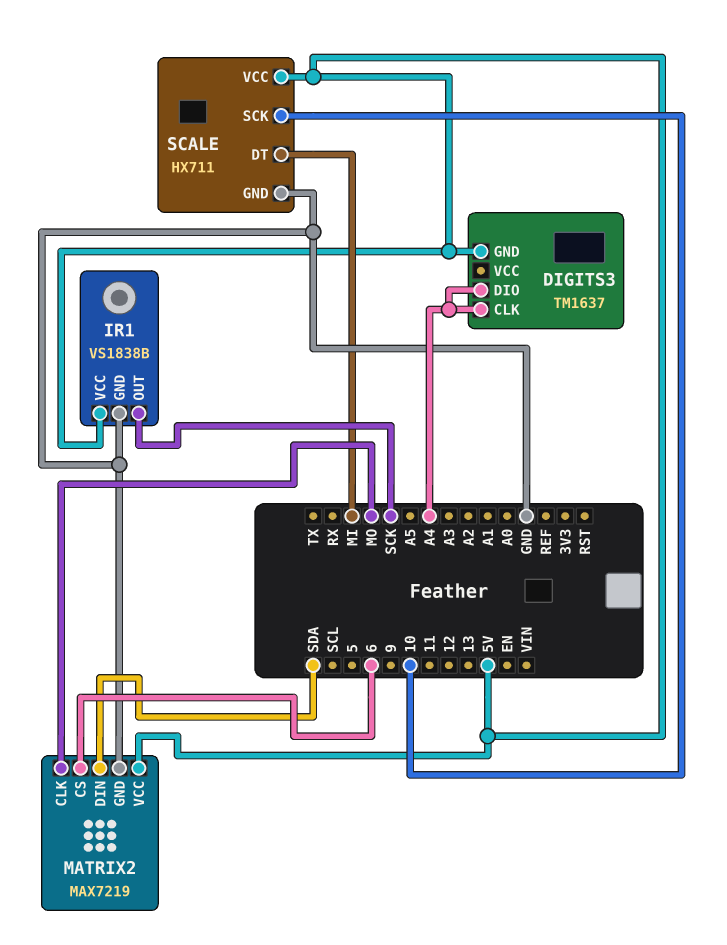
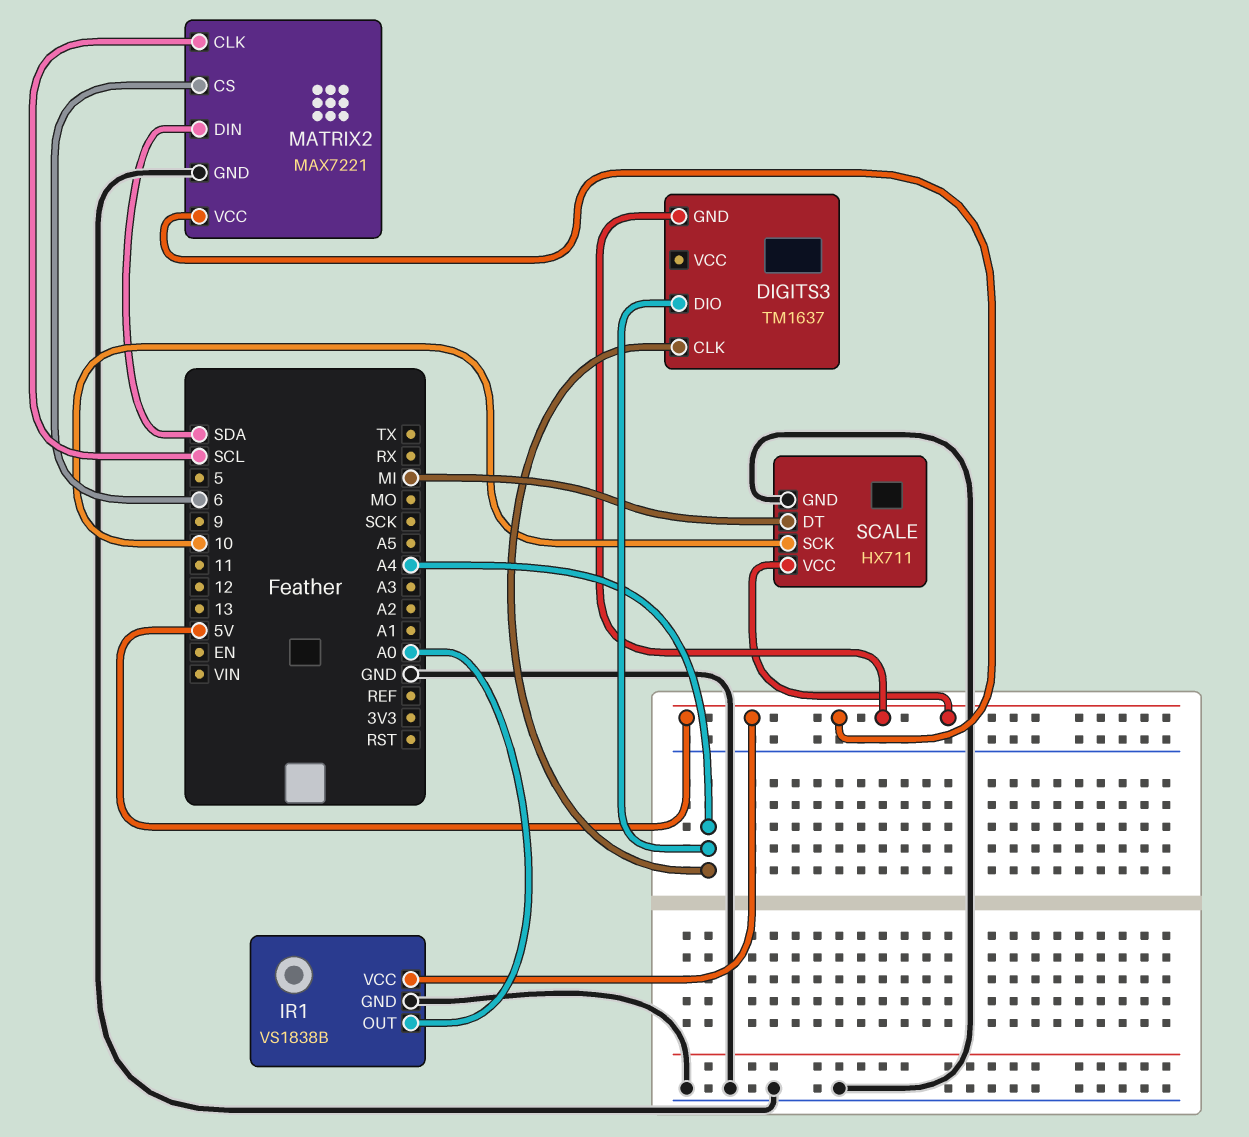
IR1 pin OUT: SCK -> A0
MATRIX2: MAX7219 -> MAX7221
MATRIX2 pin CLK: MO -> SCL

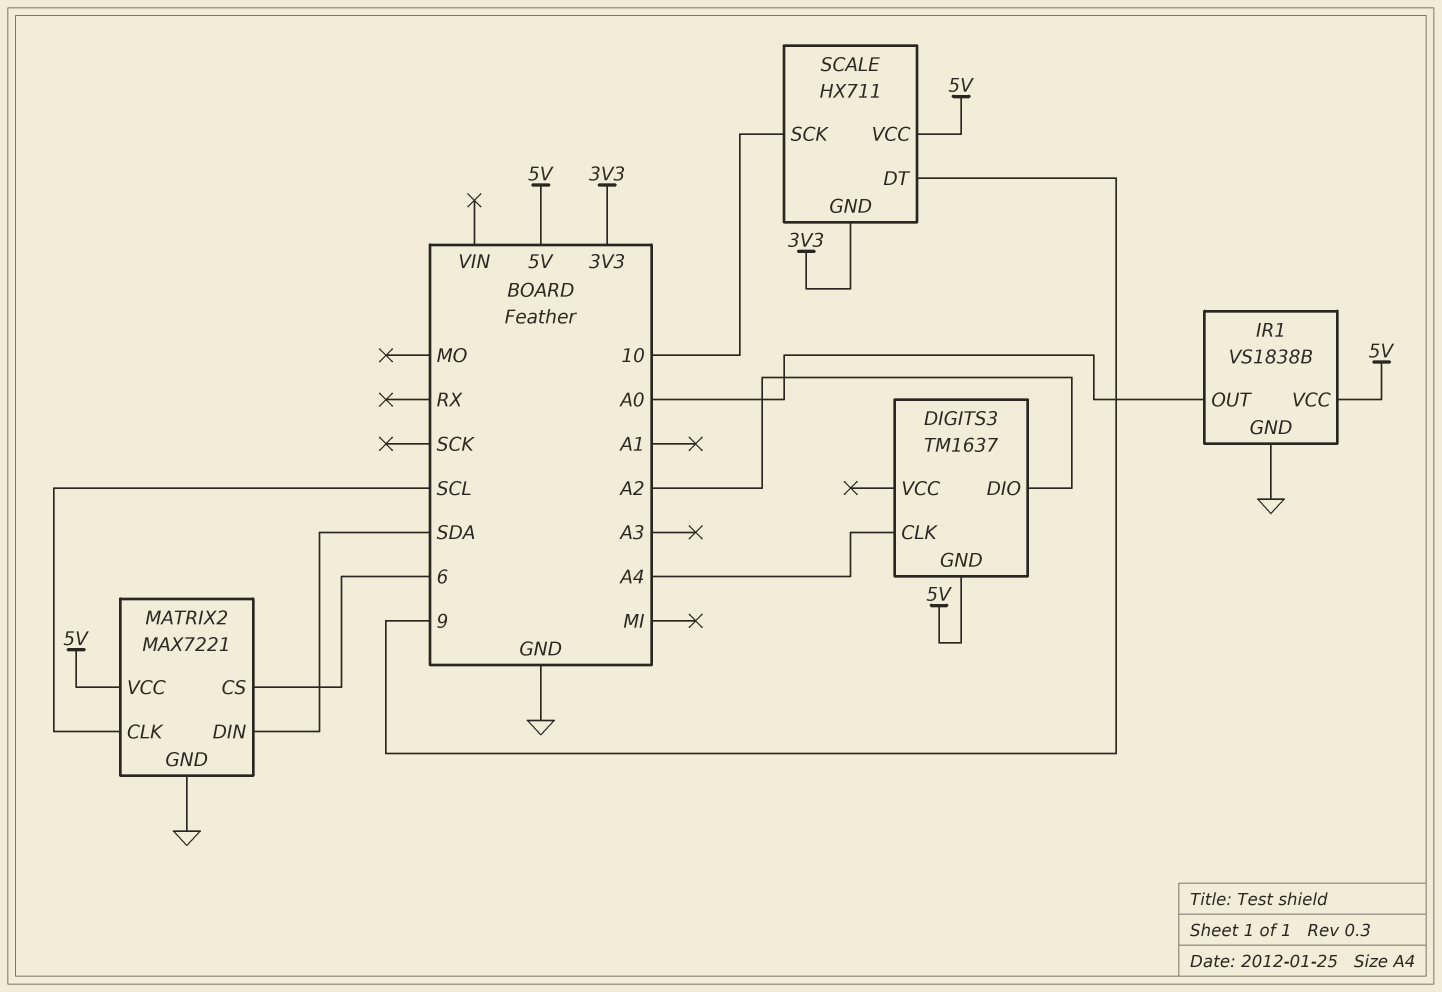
DIGITS3 pin DIO: A4 -> A2
SCALE pin DT: MI -> 9
SCALE pin GND: GND -> 3V3

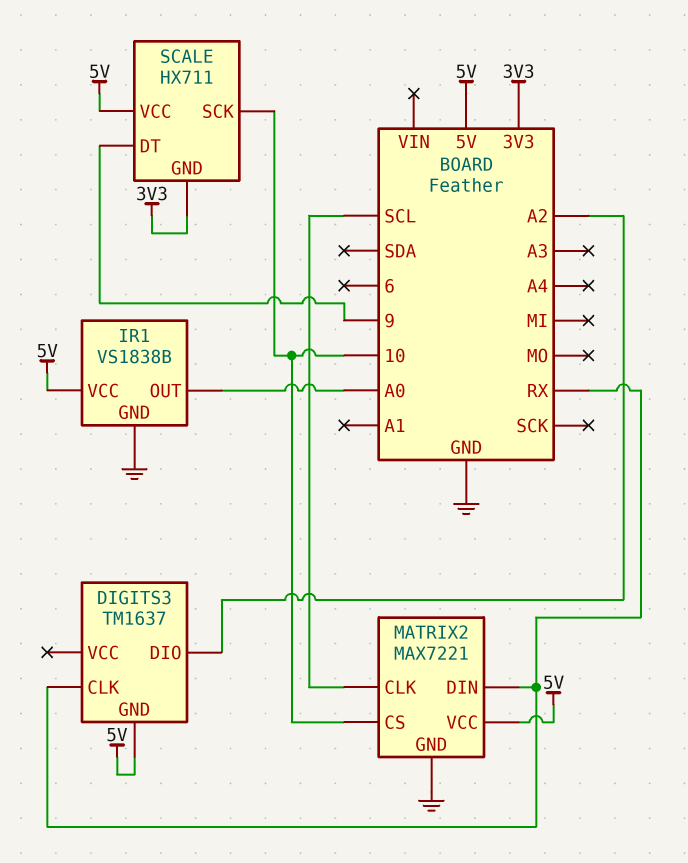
DIGITS3 pin CLK: A4 -> RX
MATRIX2 pin CS: 6 -> 10
MATRIX2 pin DIN: SDA -> RX

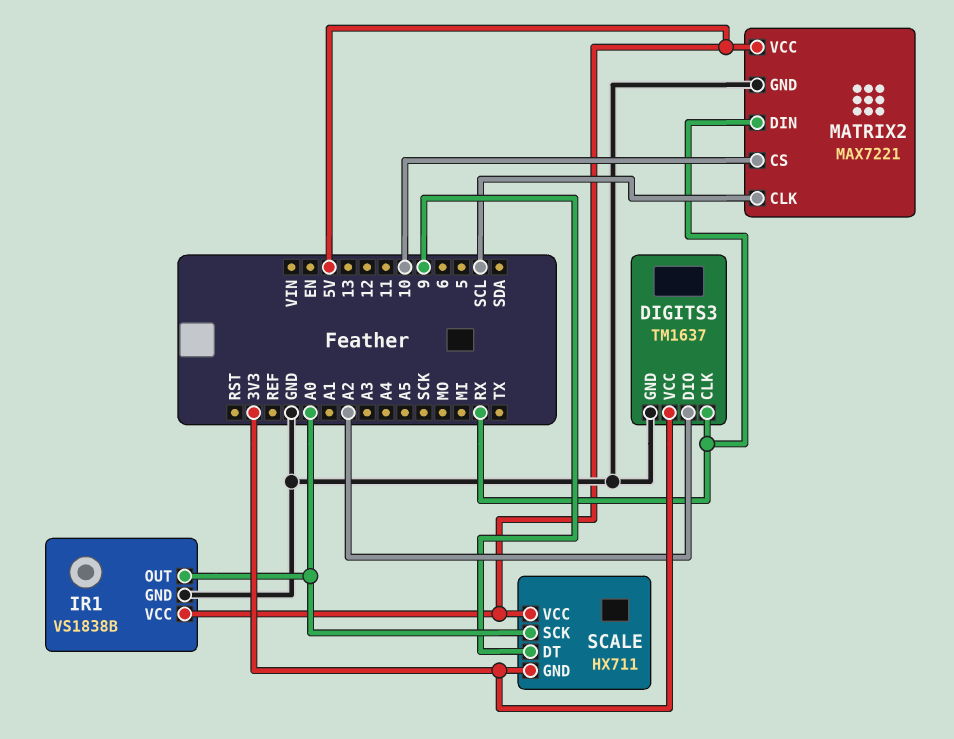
DIGITS3 pin GND: 5V -> GND
DIGITS3 pin VCC: none -> 3V3
SCALE pin SCK: 10 -> A0

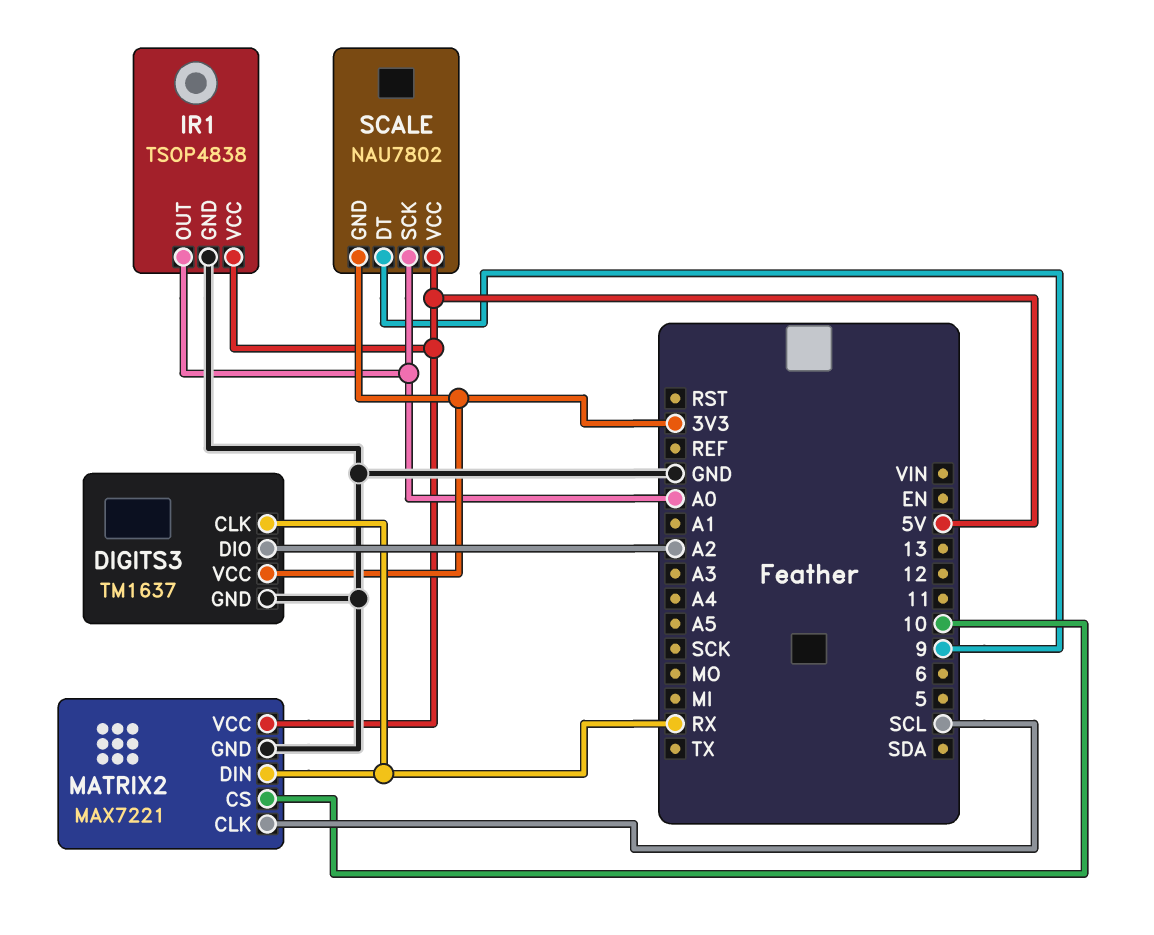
IR1: VS1838B -> TSOP4838
SCALE: HX711 -> NAU7802

